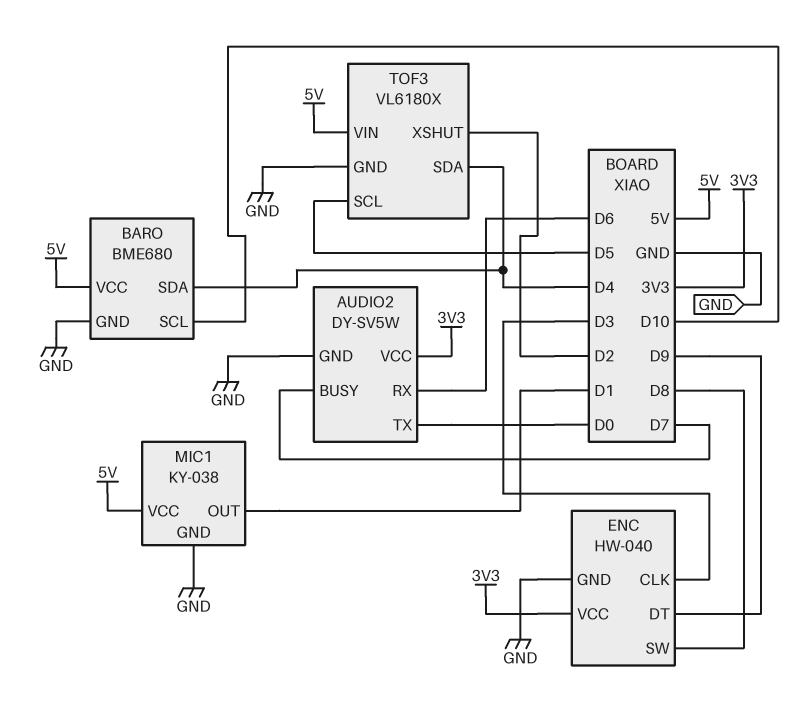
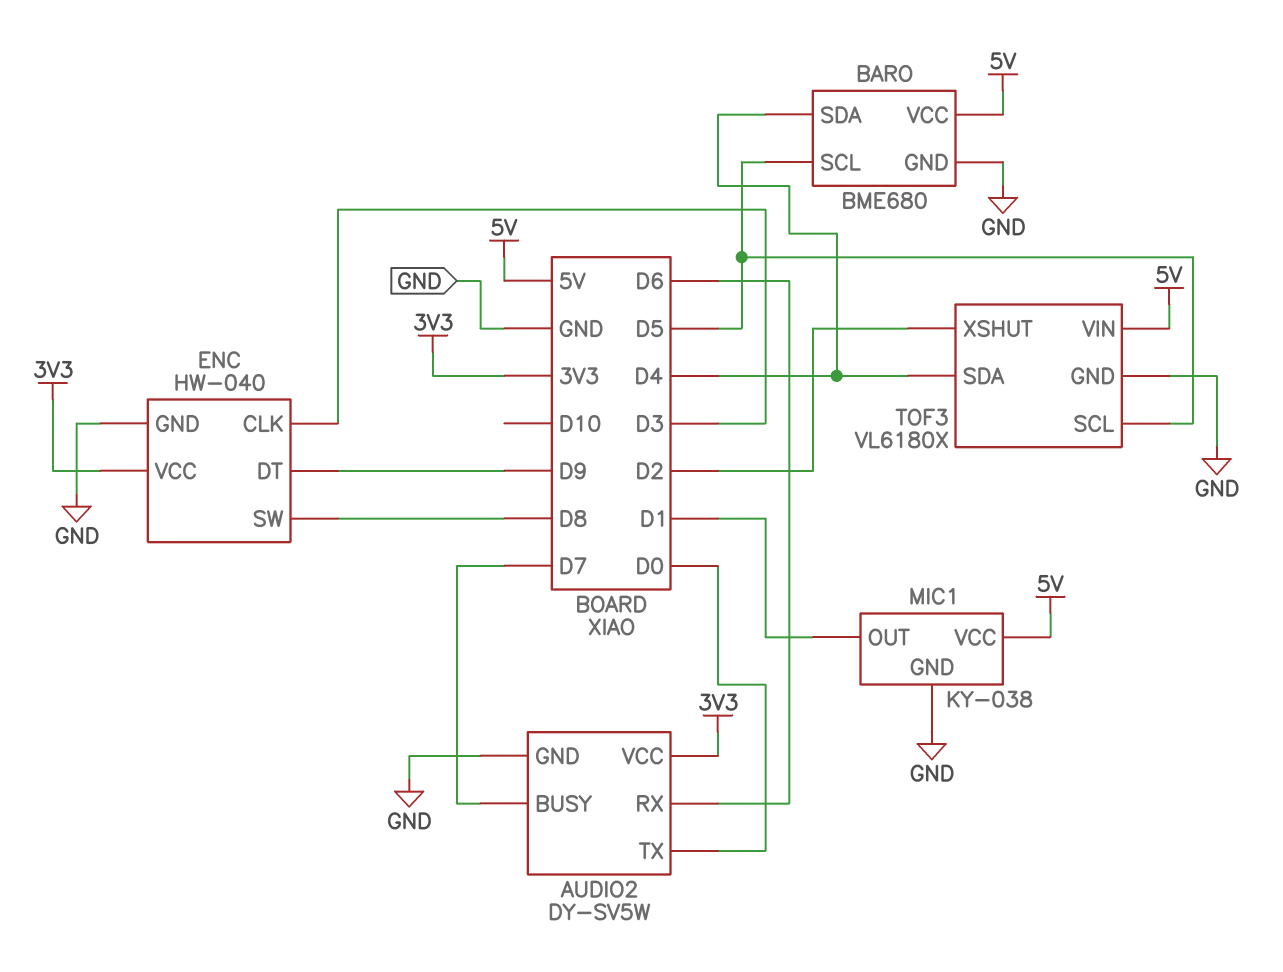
BARO pin SCL: D10 -> D5

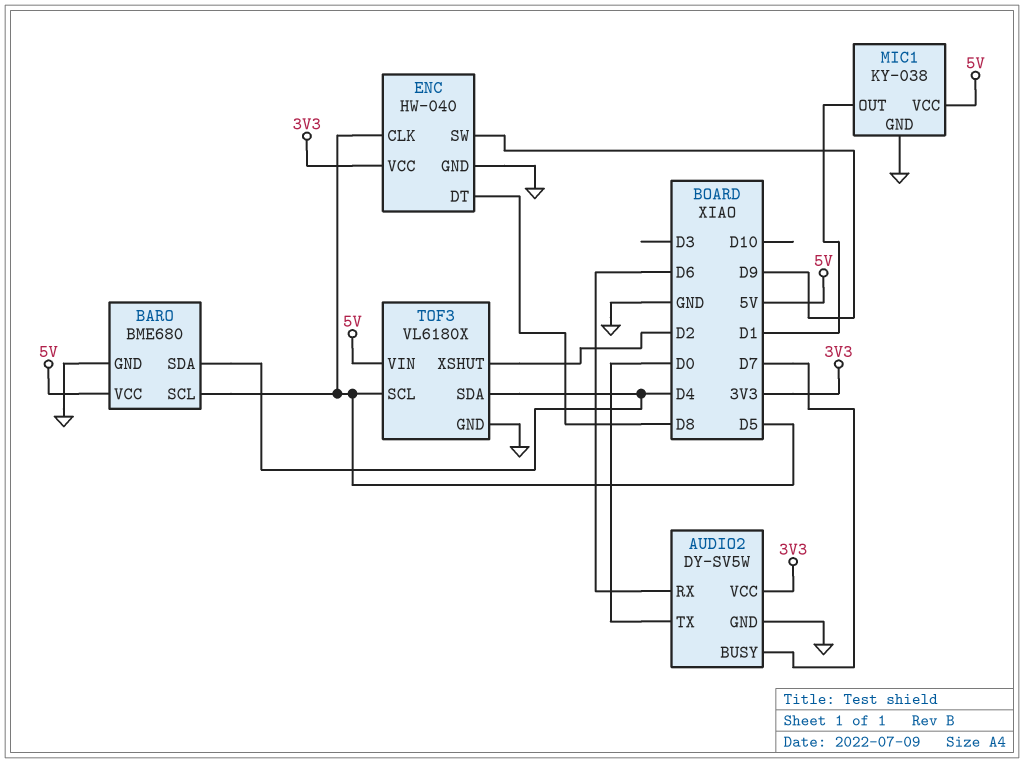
ENC pin CLK: D3 -> D5
ENC pin DT: D9 -> D8
ENC pin SW: D8 -> D9

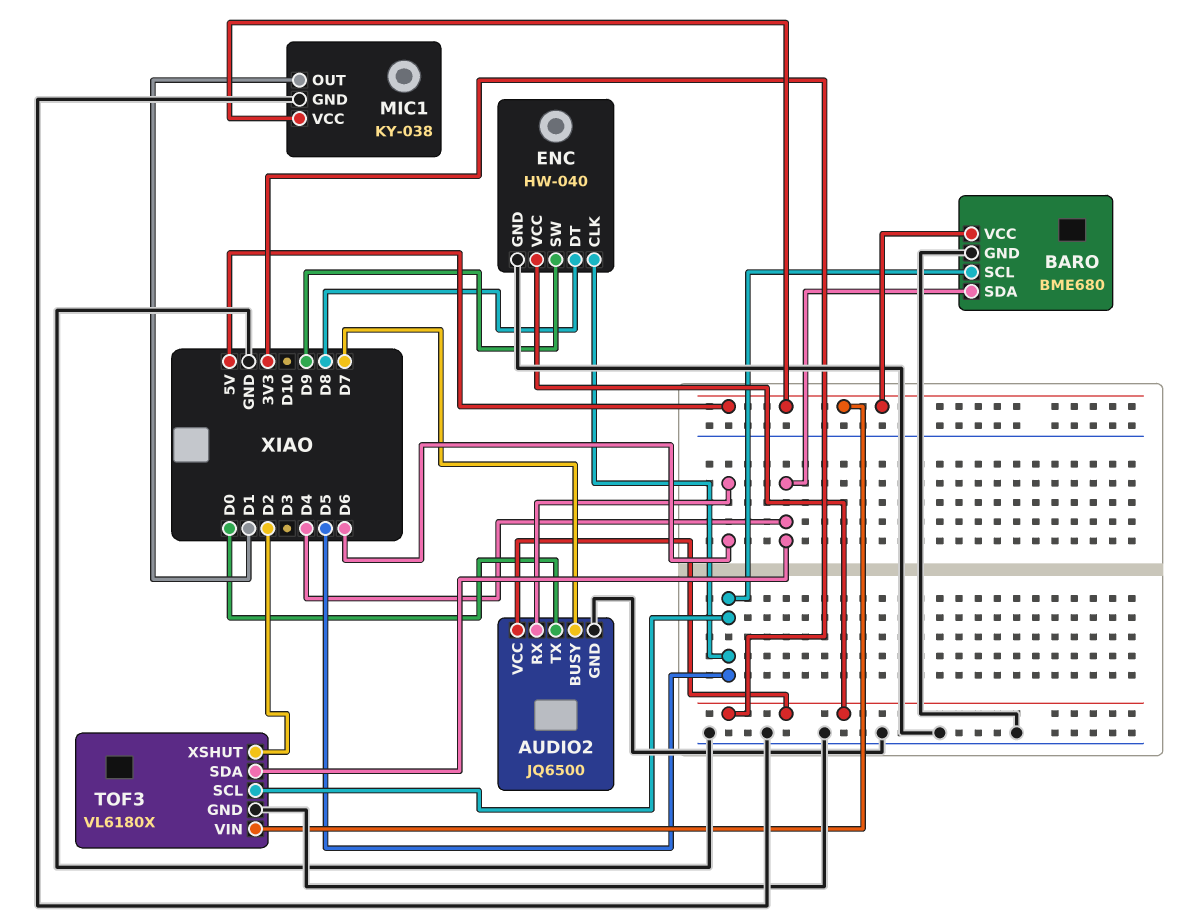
AUDIO2: DY-SV5W -> JQ6500

